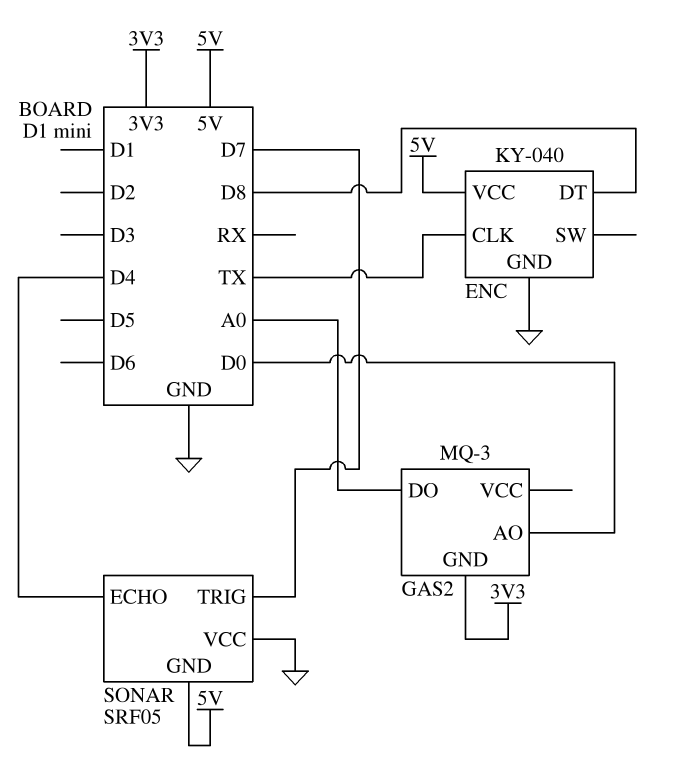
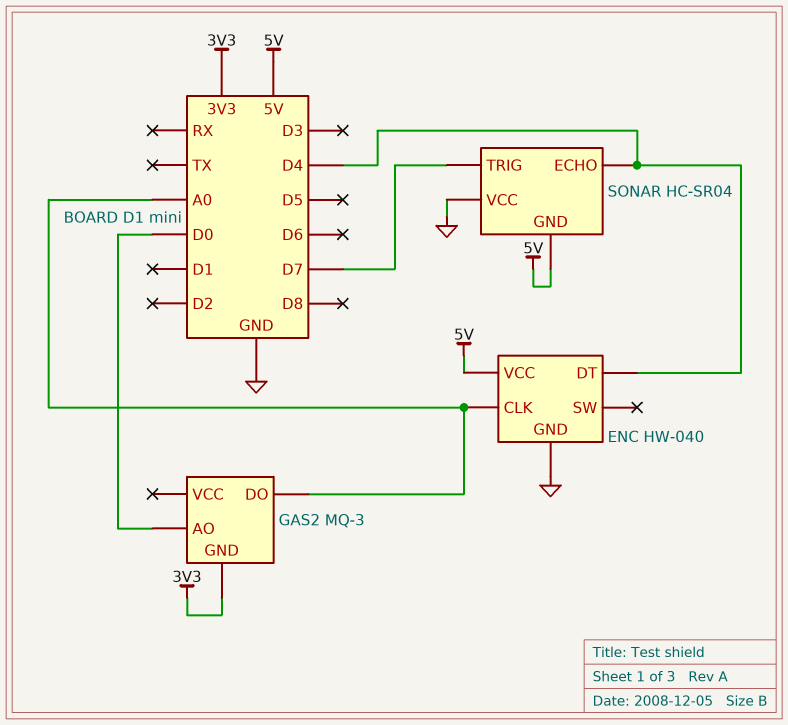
ENC: KY-040 -> HW-040
ENC pin CLK: TX -> A0
ENC pin DT: D8 -> D4
SONAR: SRF05 -> HC-SR04

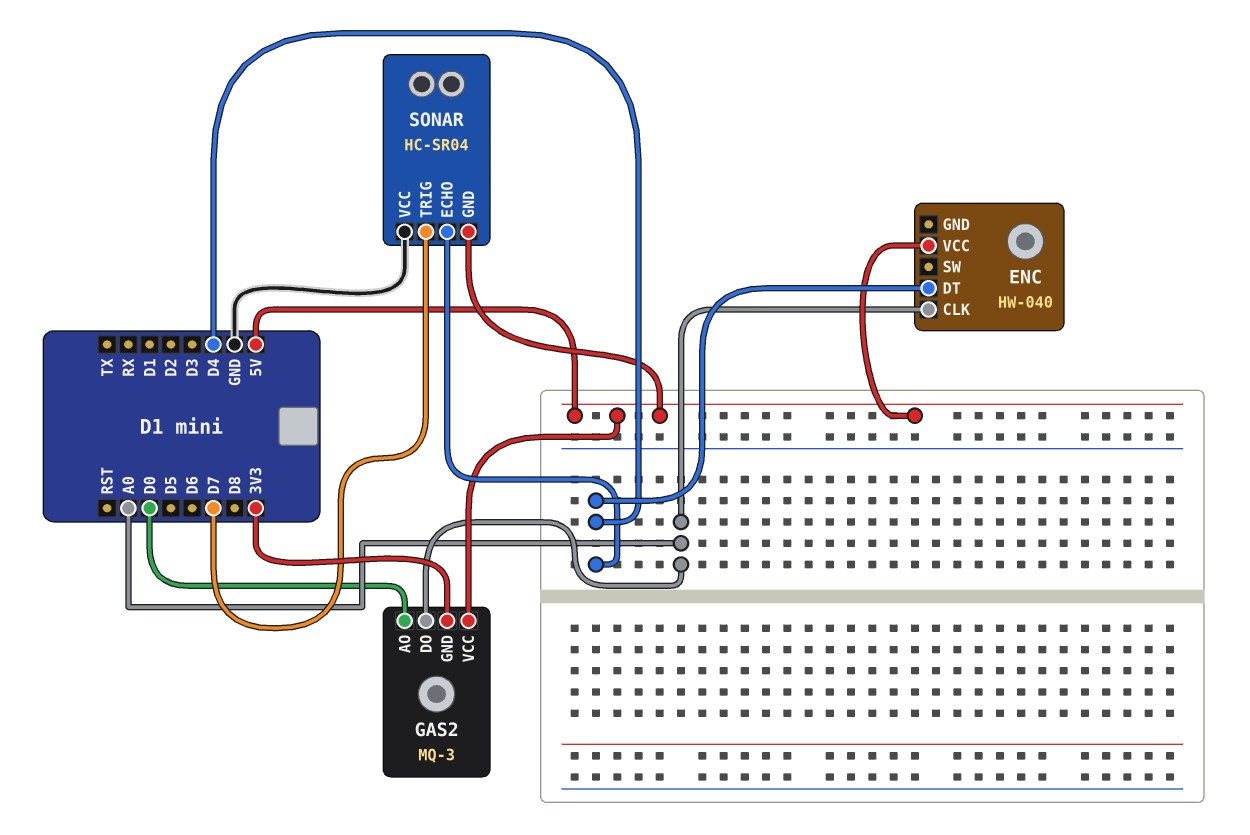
ENC pin GND: GND -> none
GAS2 pin VCC: none -> 5V

